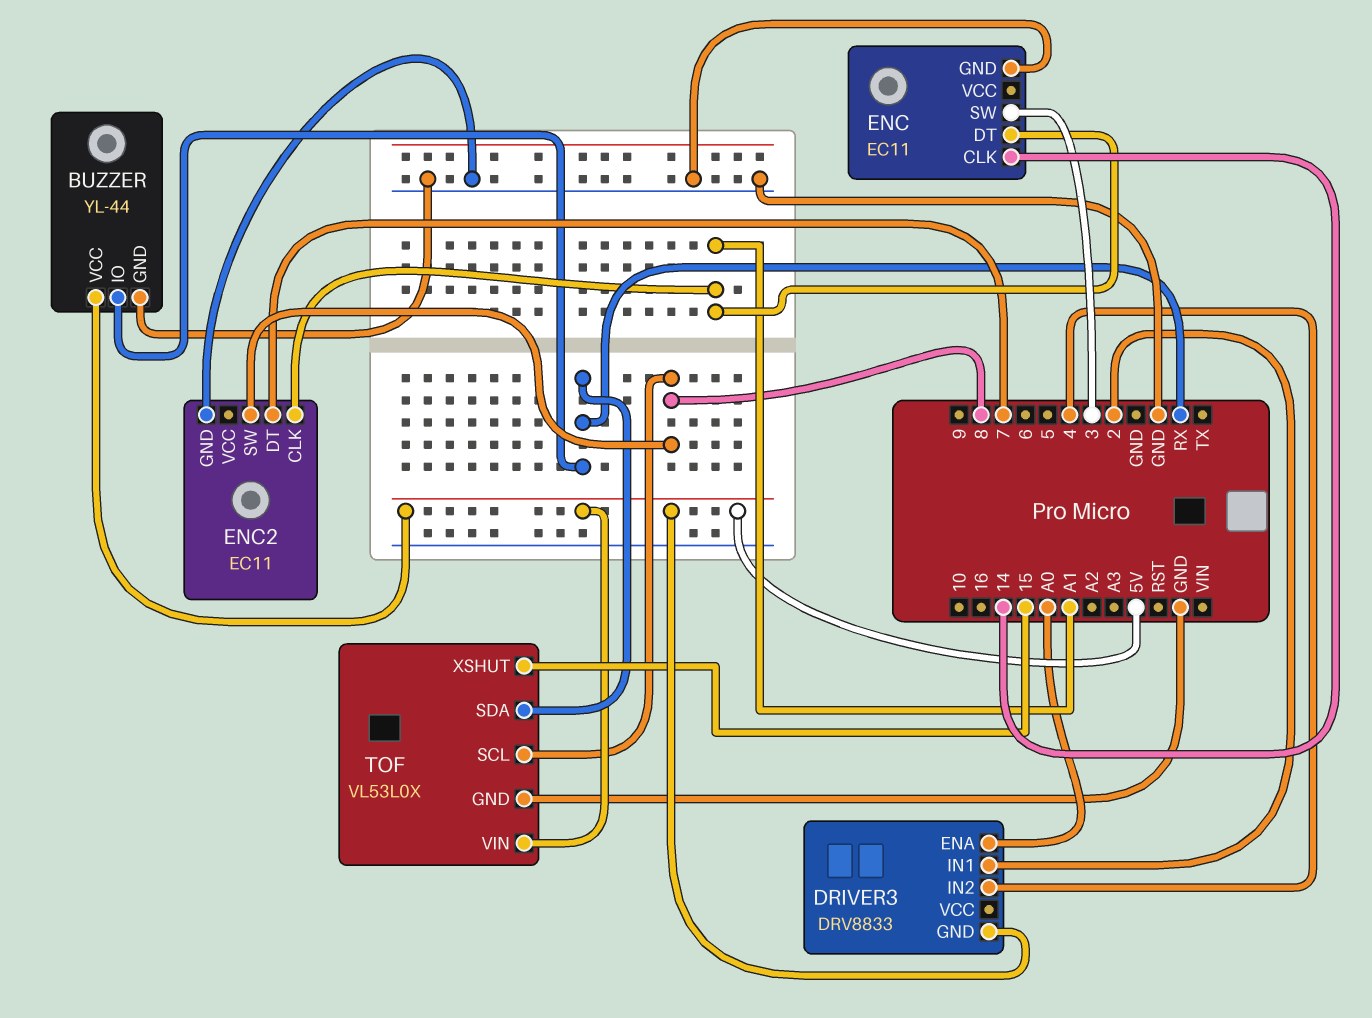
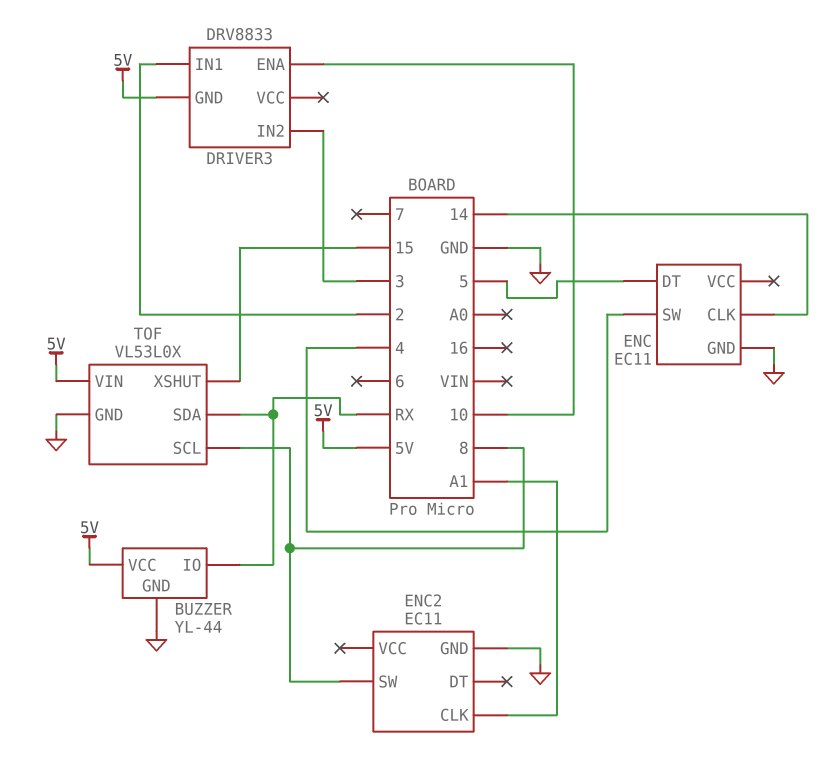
DRIVER3 pin ENA: A0 -> 10
DRIVER3 pin IN2: 4 -> 3
ENC pin DT: A1 -> 5
ENC pin SW: 3 -> 4
ENC2 pin DT: 7 -> none

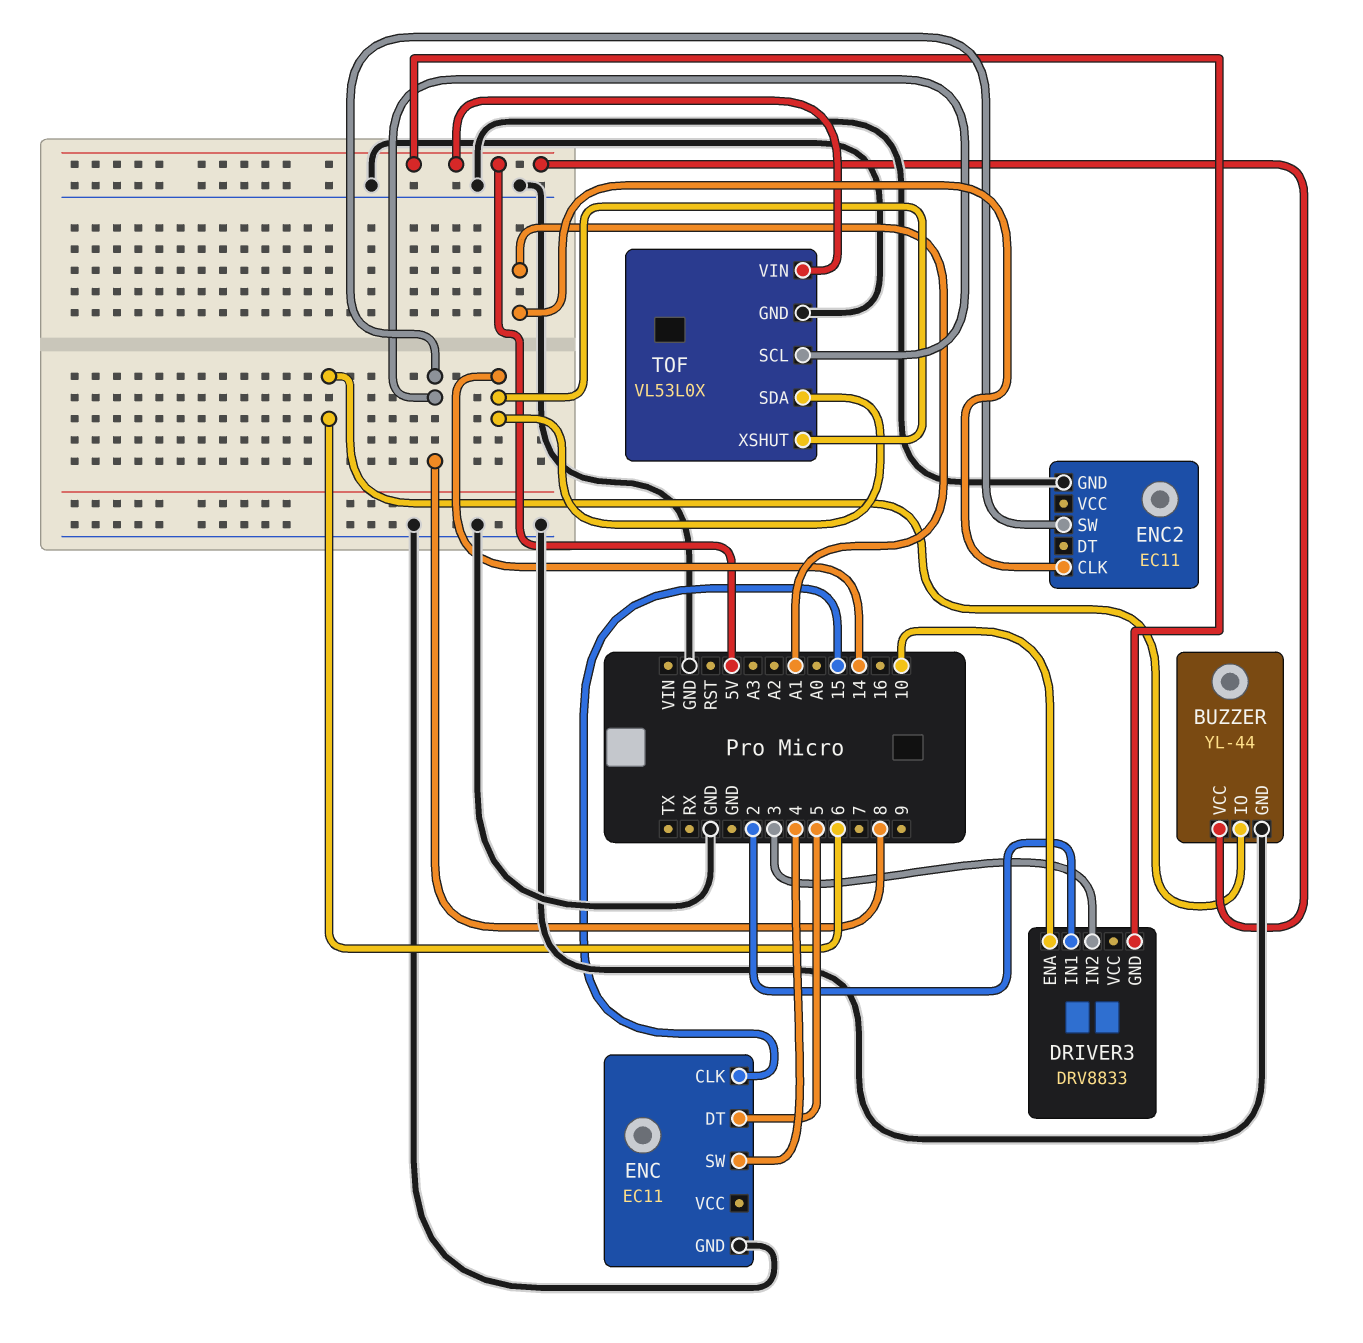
BUZZER pin IO: RX -> 6
ENC pin CLK: 14 -> 15
TOF pin SDA: RX -> 14
TOF pin XSHUT: 15 -> 14

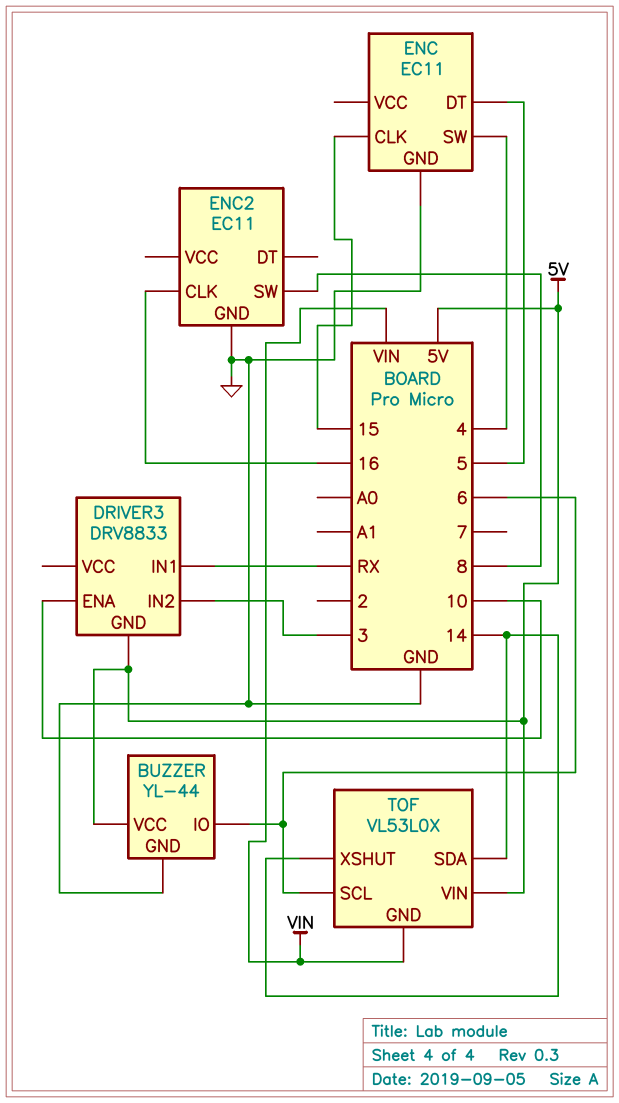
DRIVER3 pin IN1: 2 -> RX
ENC2 pin CLK: A1 -> 16
TOF pin GND: GND -> VIN
TOF pin SCL: 8 -> 6

